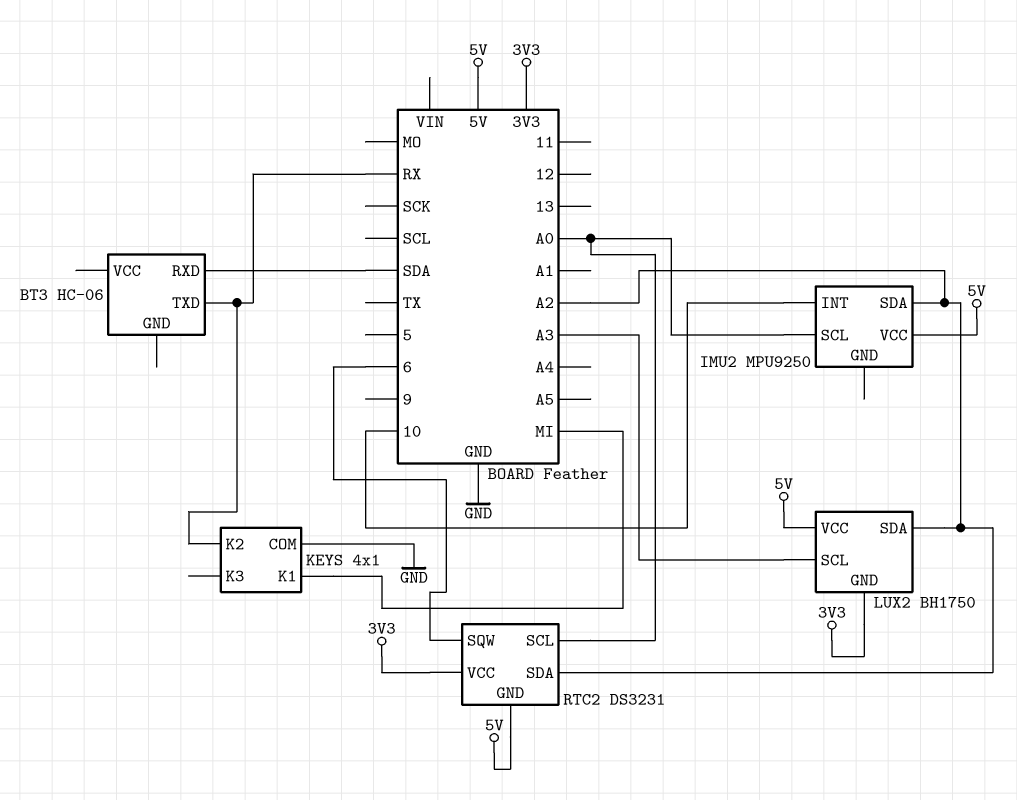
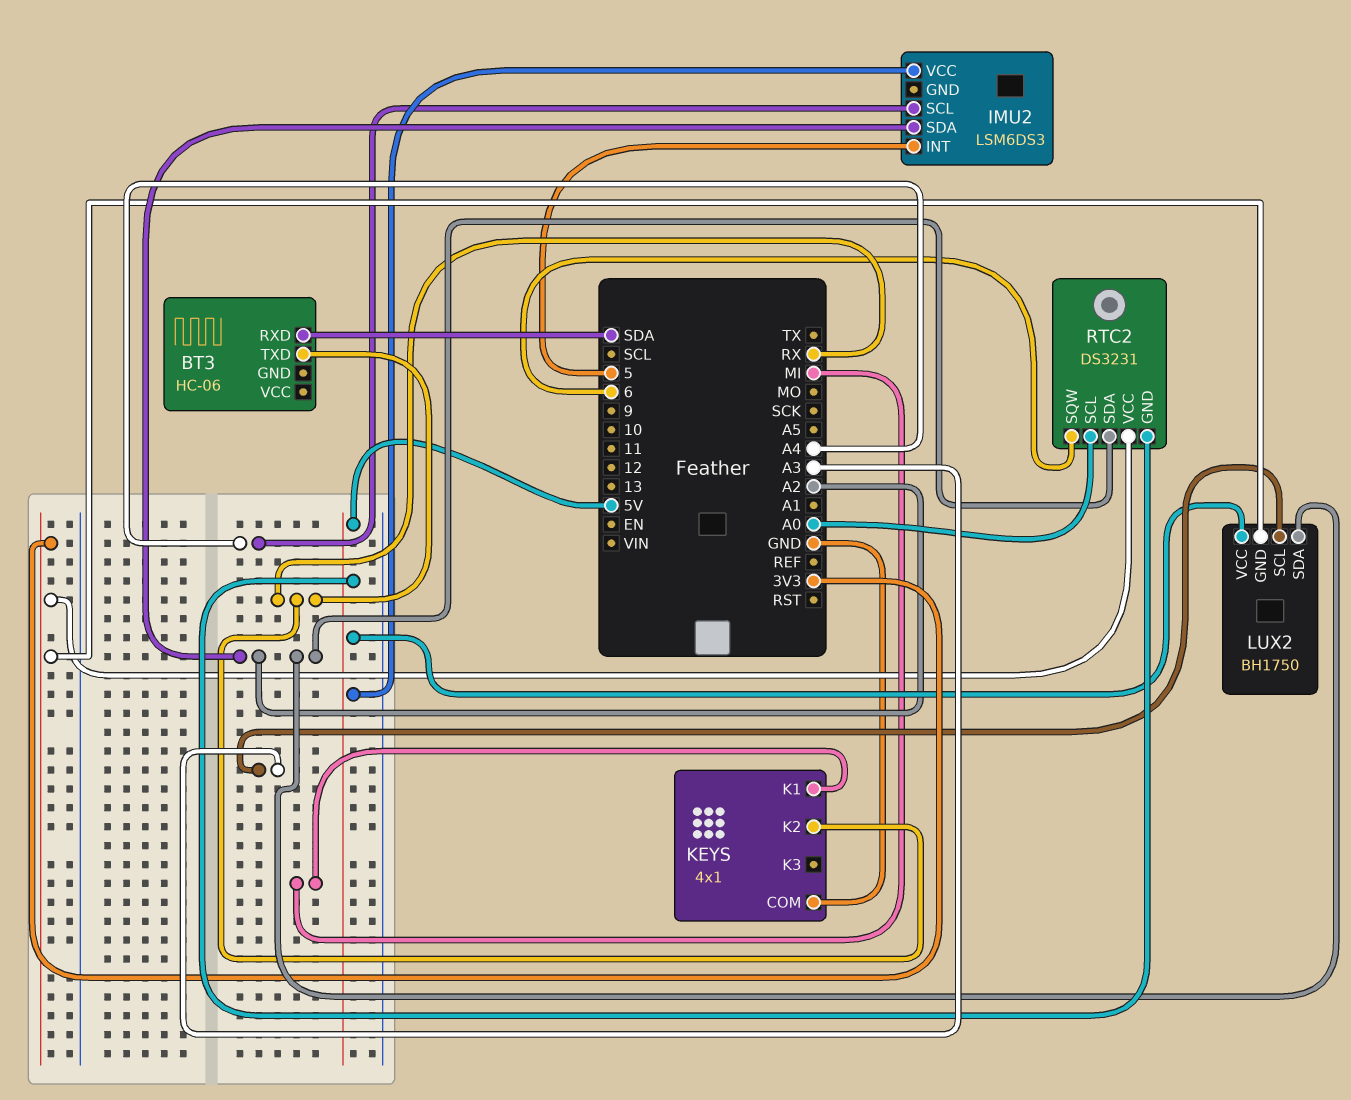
IMU2: MPU9250 -> LSM6DS3
IMU2 pin INT: 10 -> 5
IMU2 pin SCL: A0 -> A4

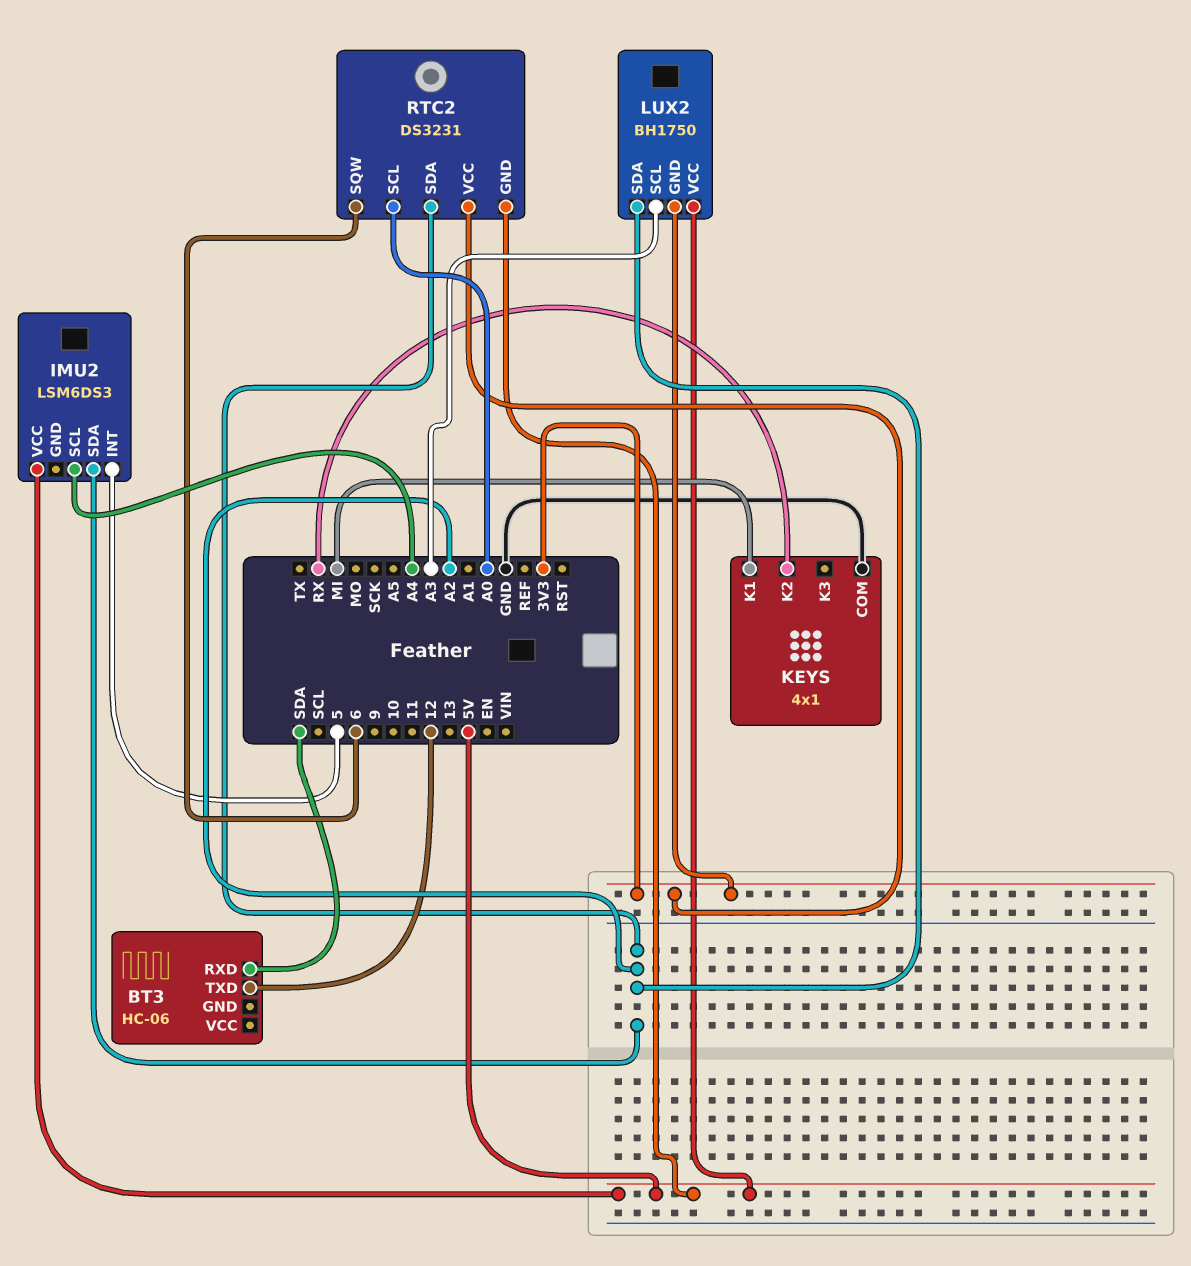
BT3 pin TXD: RX -> 12

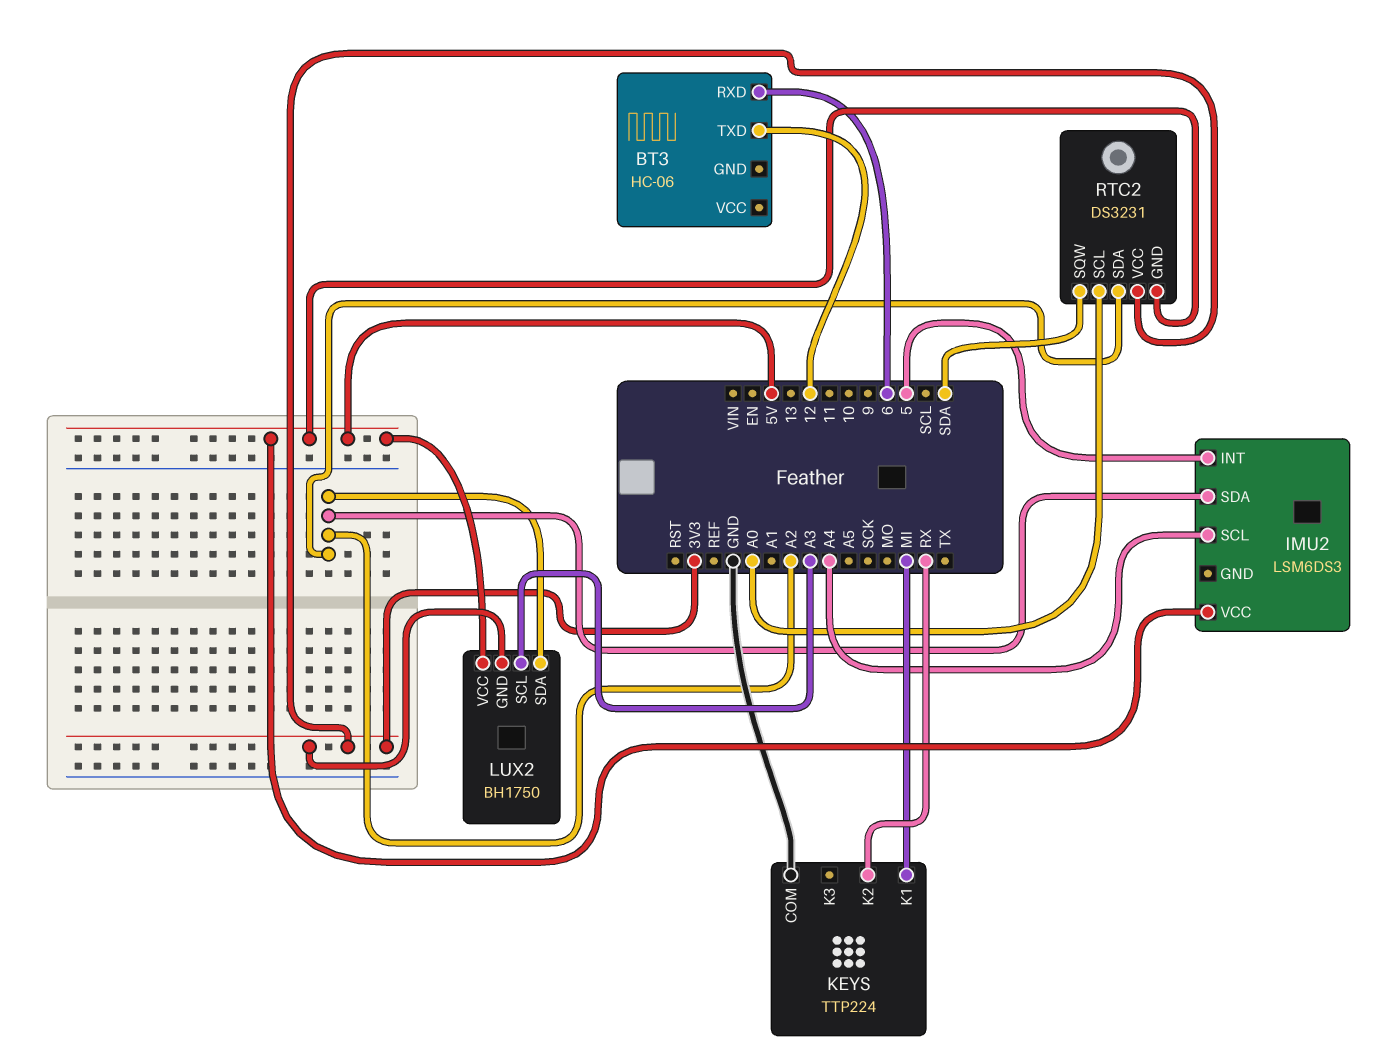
BT3 pin RXD: SDA -> 6
KEYS: 4x1 -> TTP224
RTC2 pin SQW: 6 -> SDA

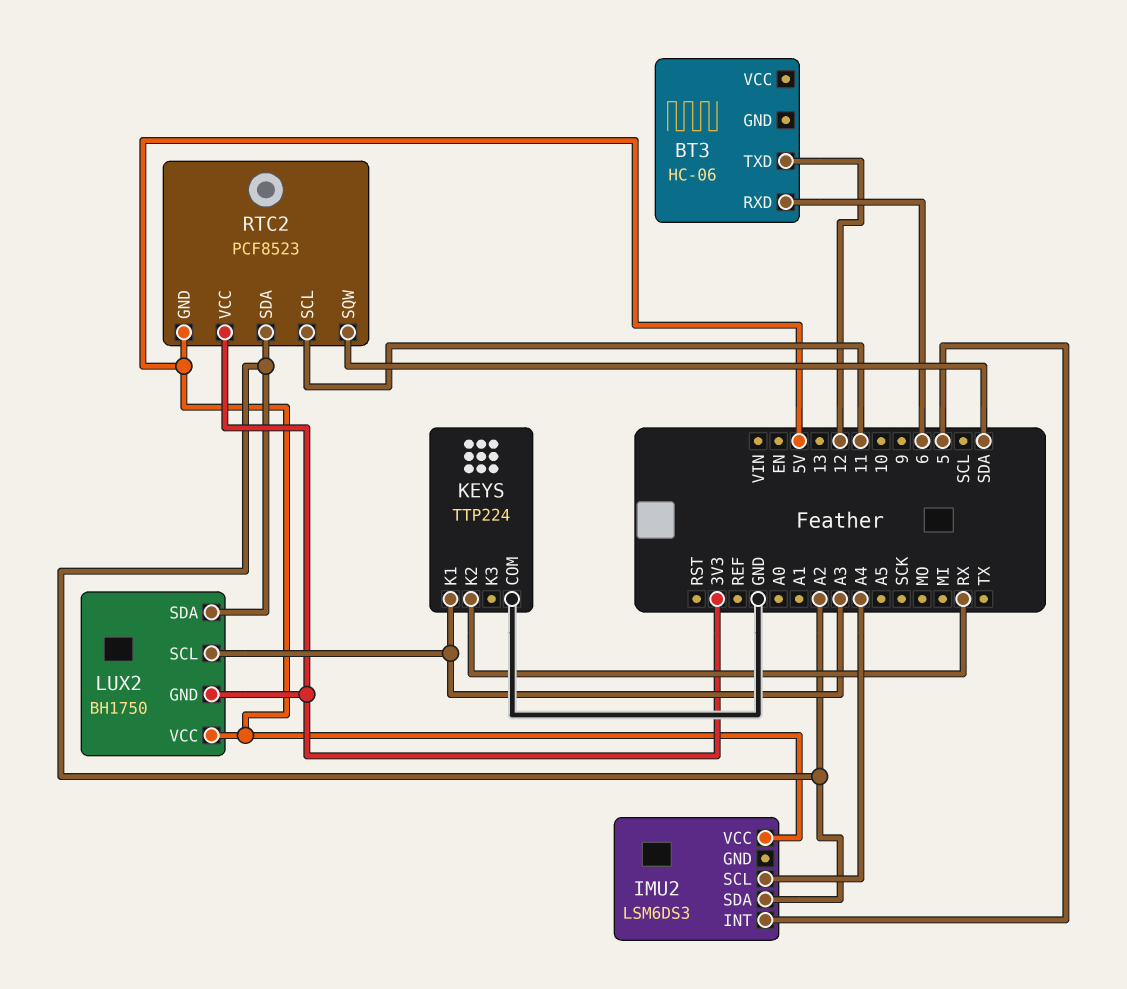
KEYS pin K1: MI -> A3
RTC2: DS3231 -> PCF8523
RTC2 pin SCL: A0 -> 11

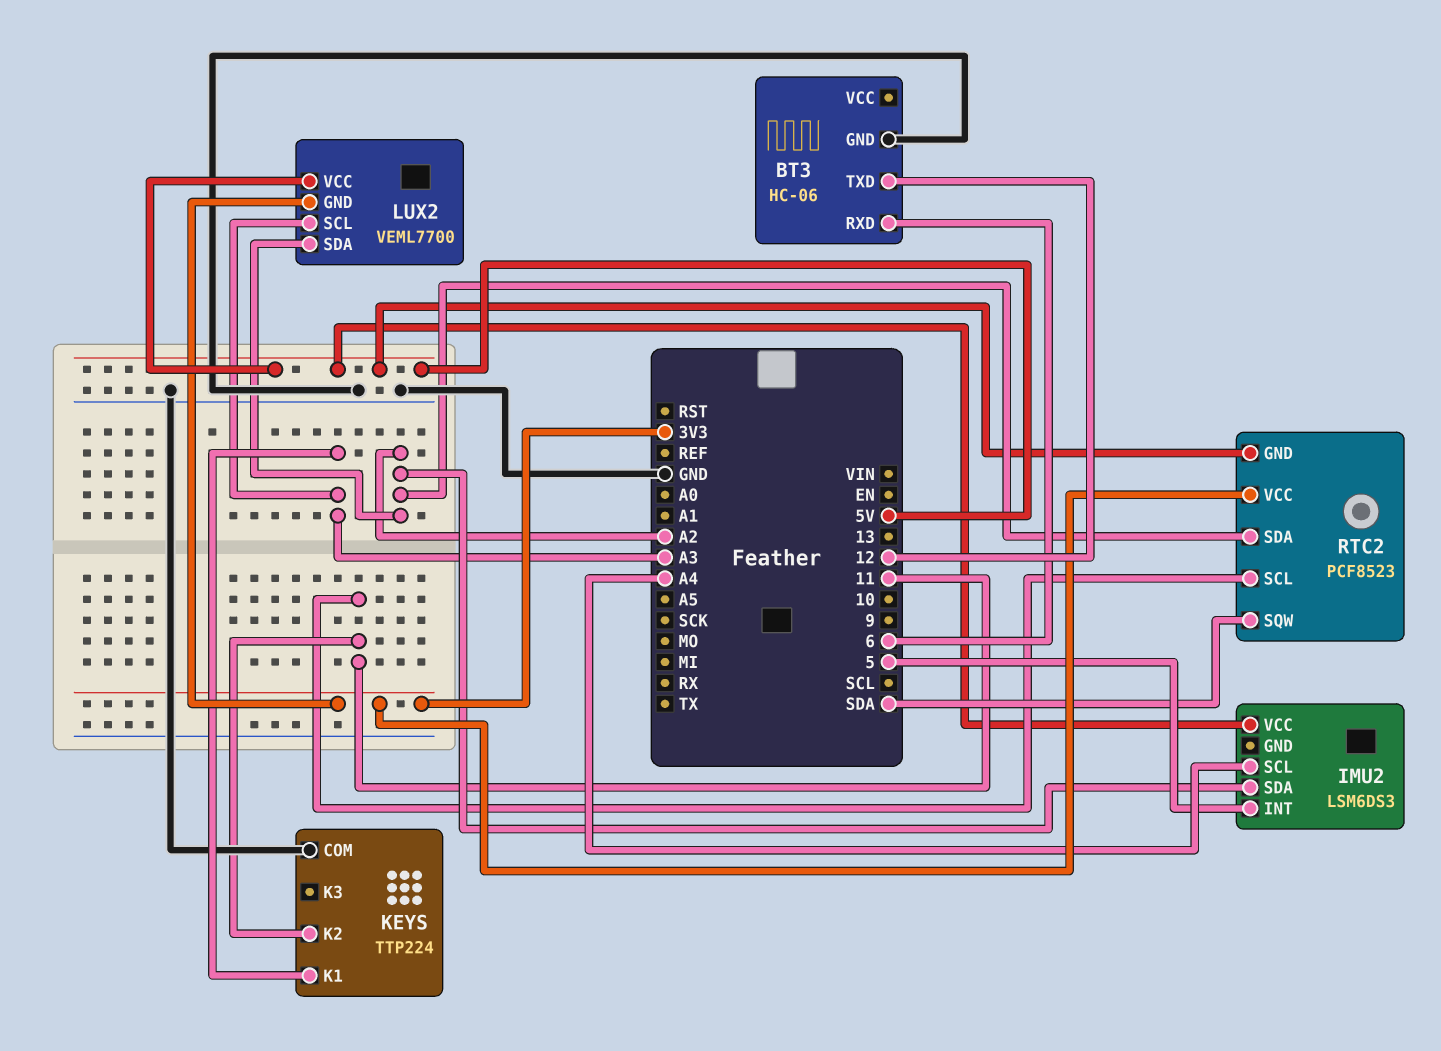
BT3 pin GND: none -> GND
KEYS pin K2: RX -> 11
LUX2: BH1750 -> VEML7700

